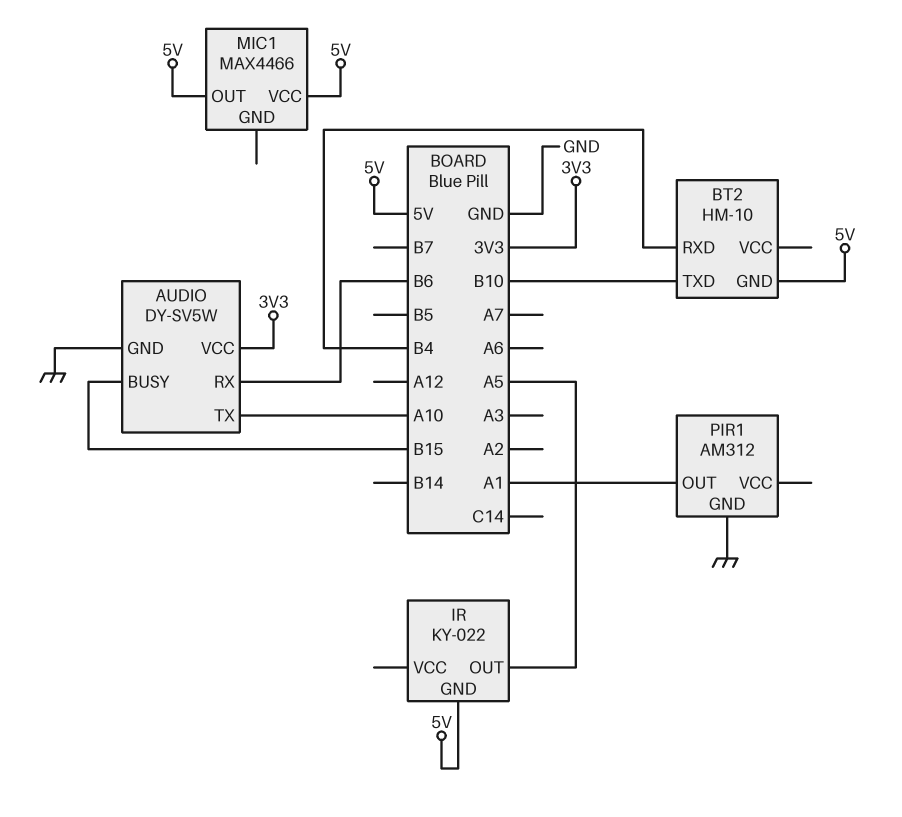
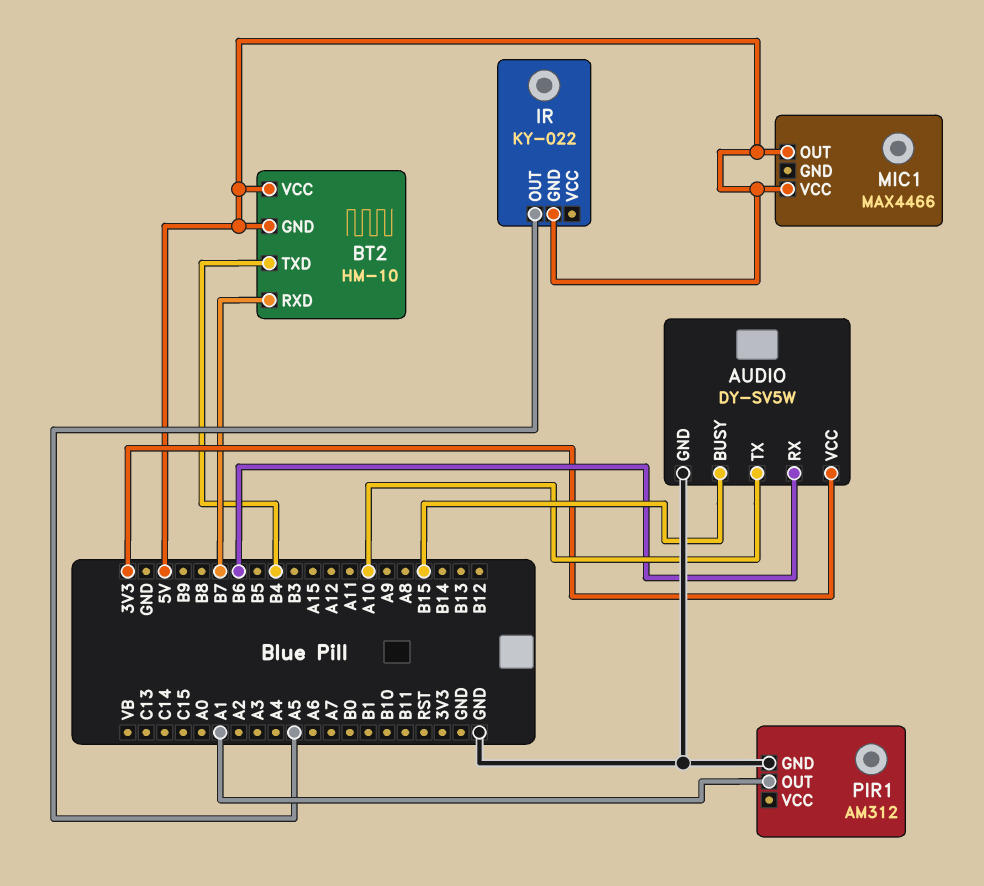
BT2 pin RXD: B4 -> B7
BT2 pin TXD: B10 -> B4
BT2 pin VCC: none -> 5V

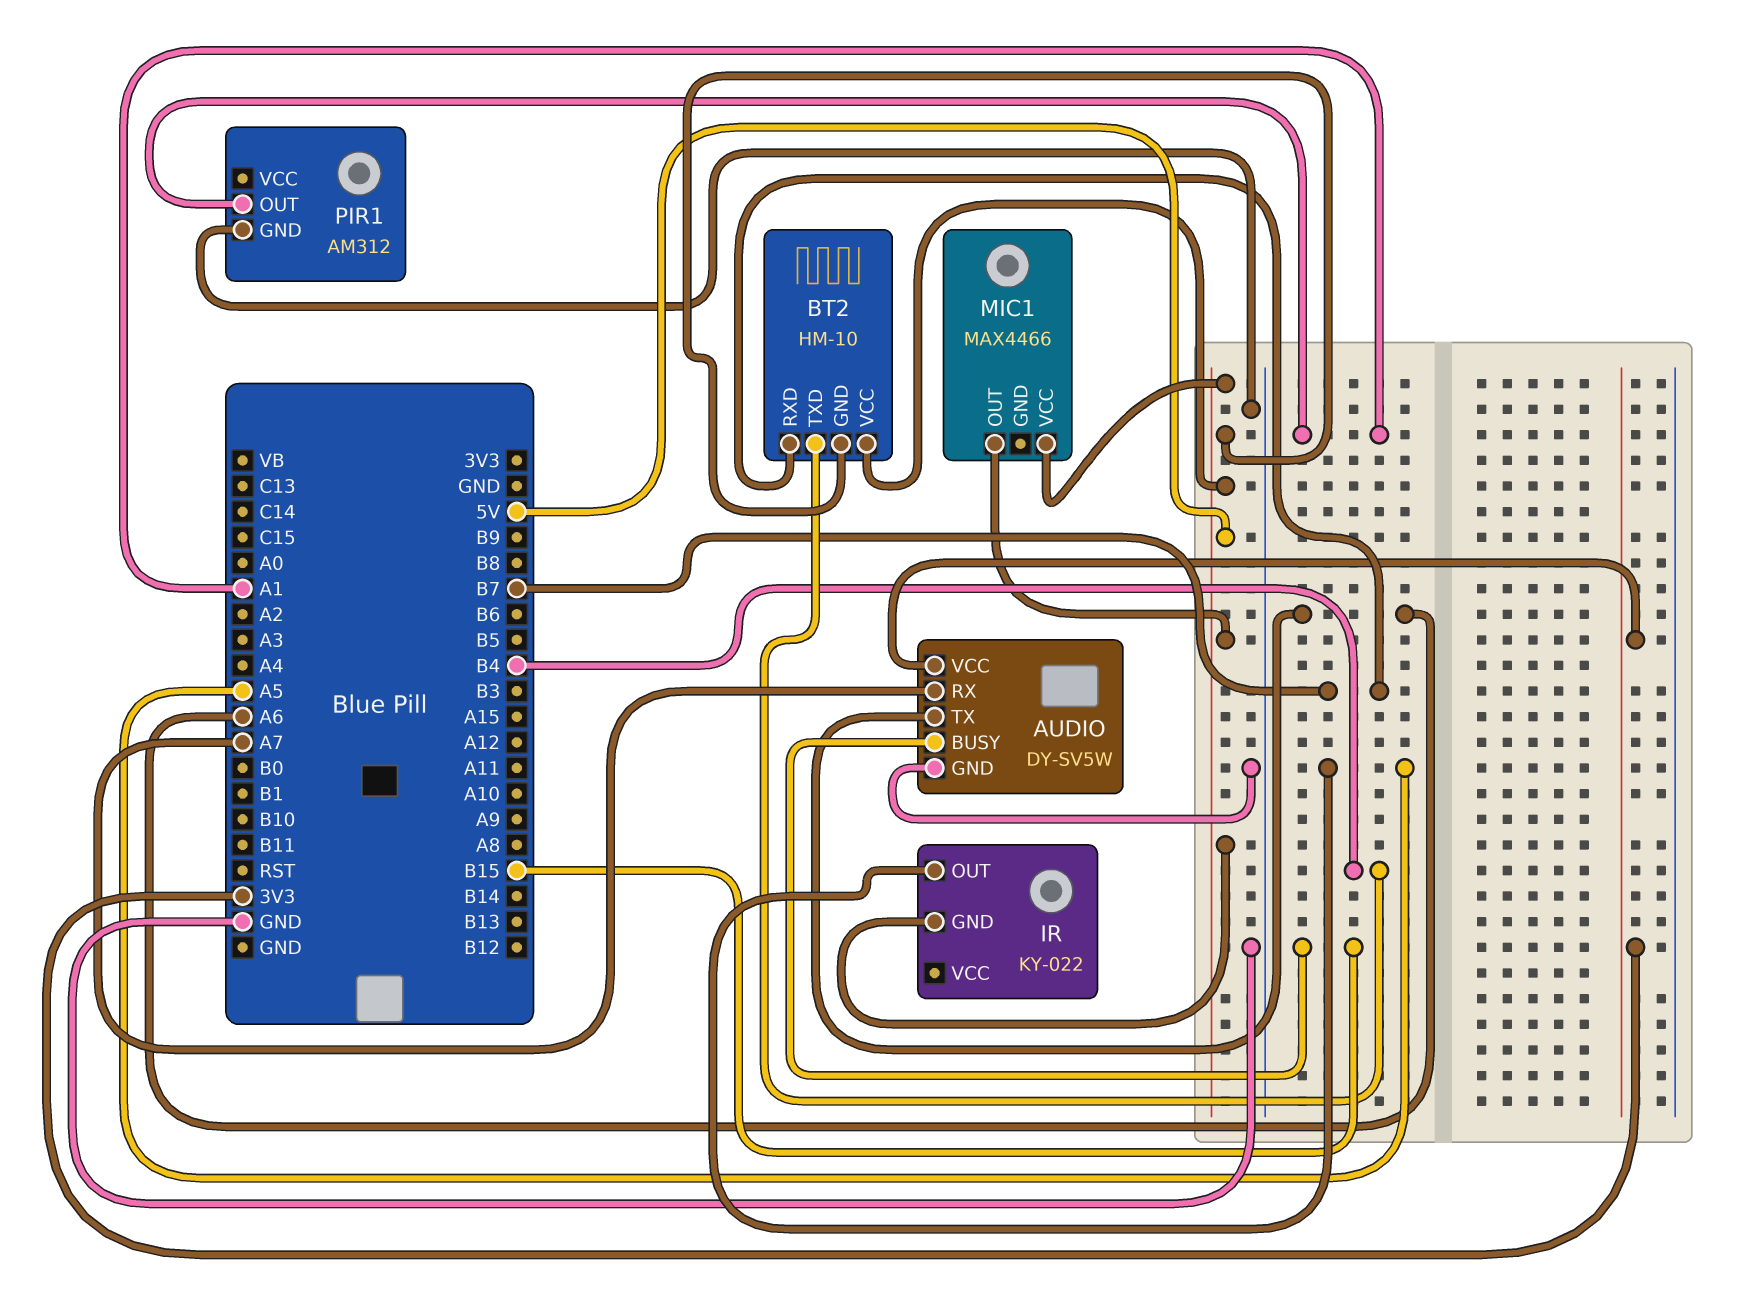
AUDIO pin RX: B6 -> A7
AUDIO pin TX: A10 -> A6

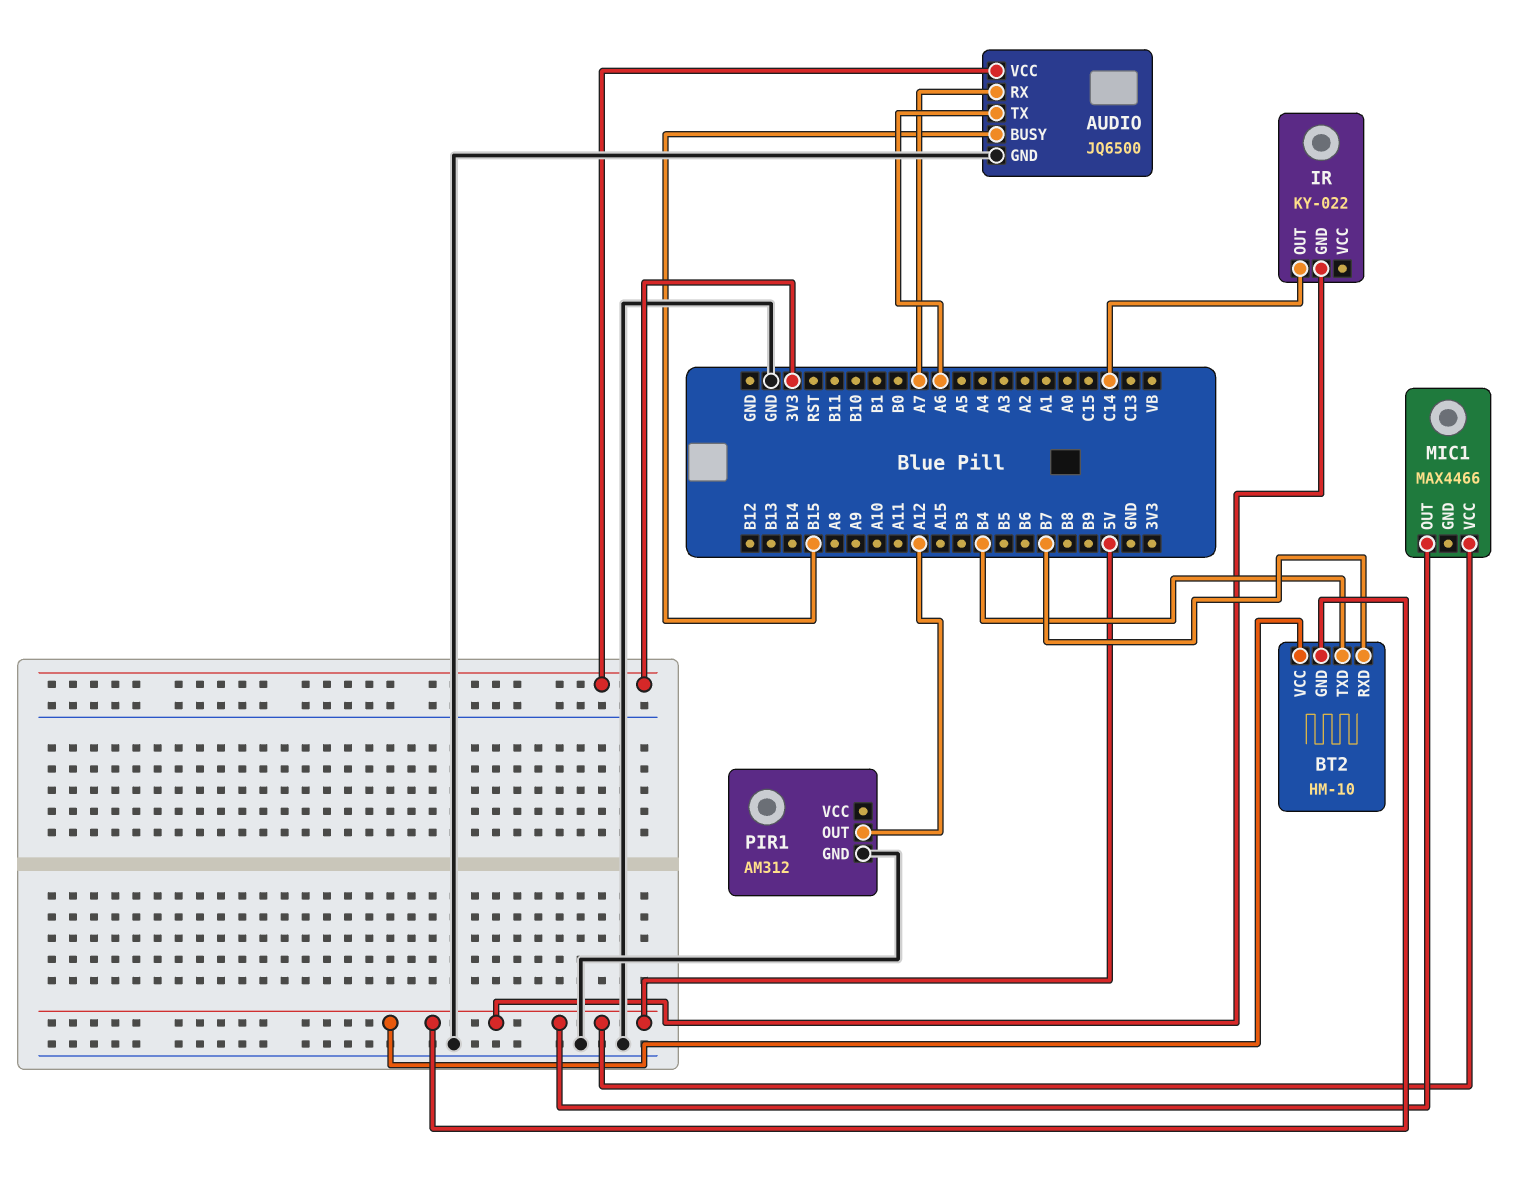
AUDIO: DY-SV5W -> JQ6500
IR pin OUT: A5 -> C14
PIR1 pin OUT: A1 -> A12

